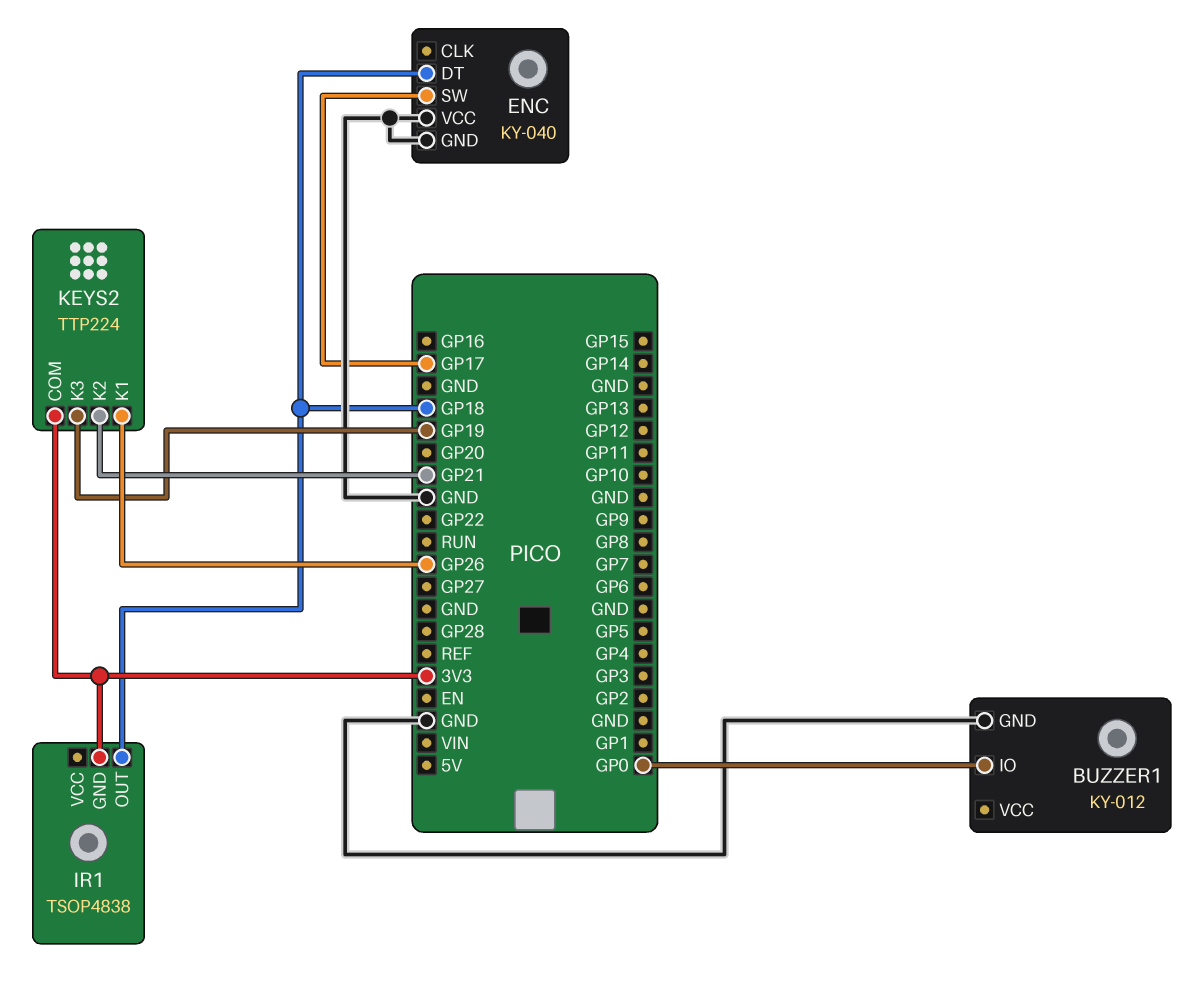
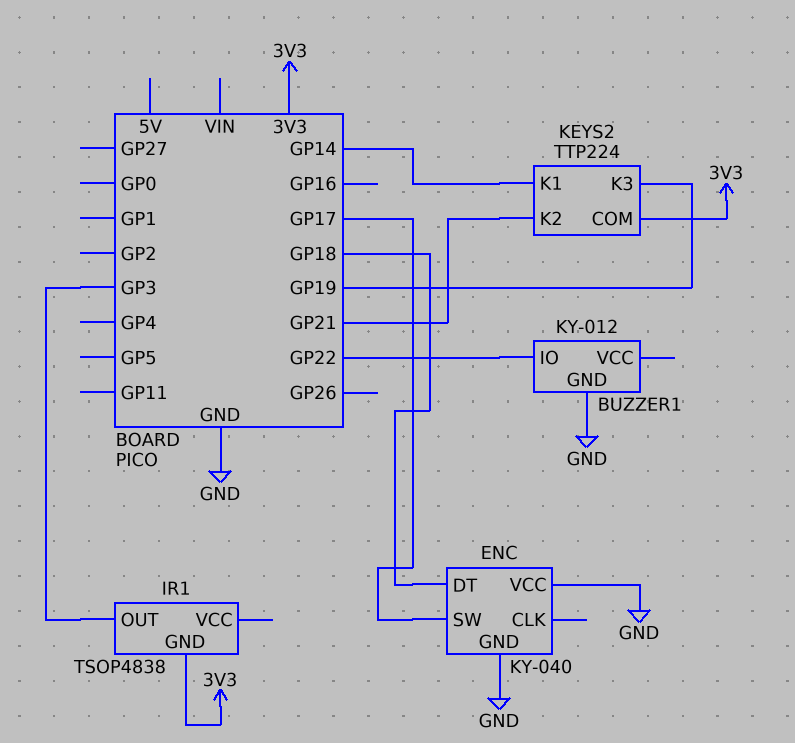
BUZZER1 pin IO: GP0 -> GP22
IR1 pin OUT: GP18 -> GP3
KEYS2 pin K1: GP26 -> GP14

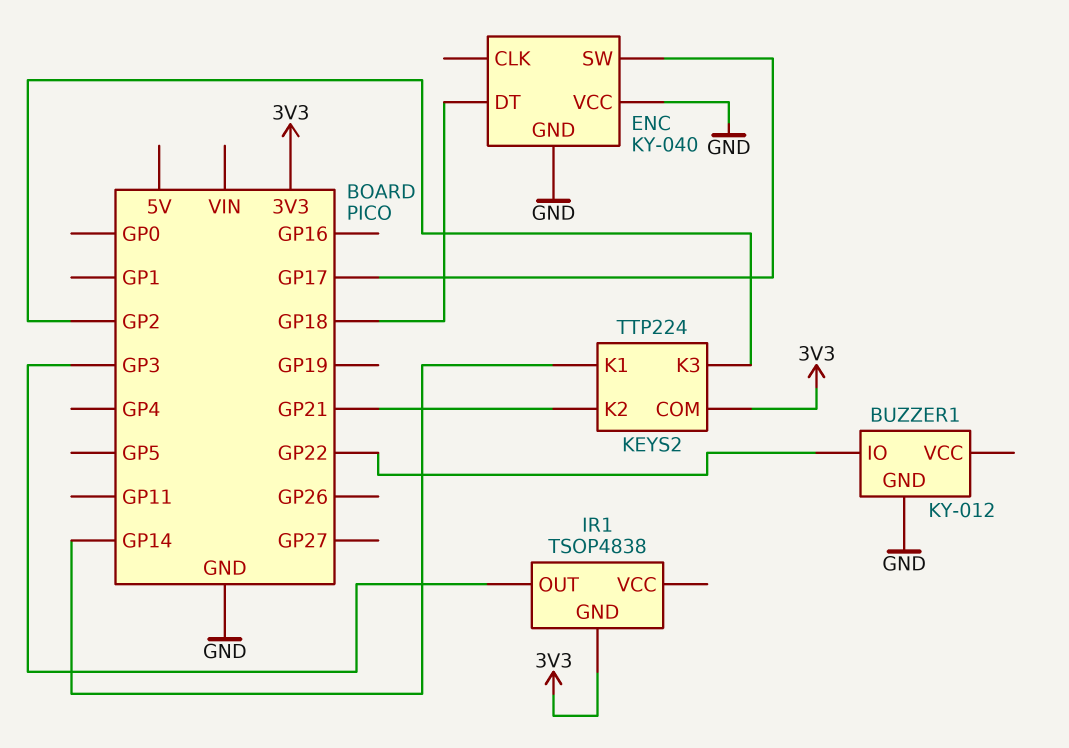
KEYS2 pin K3: GP19 -> GP2

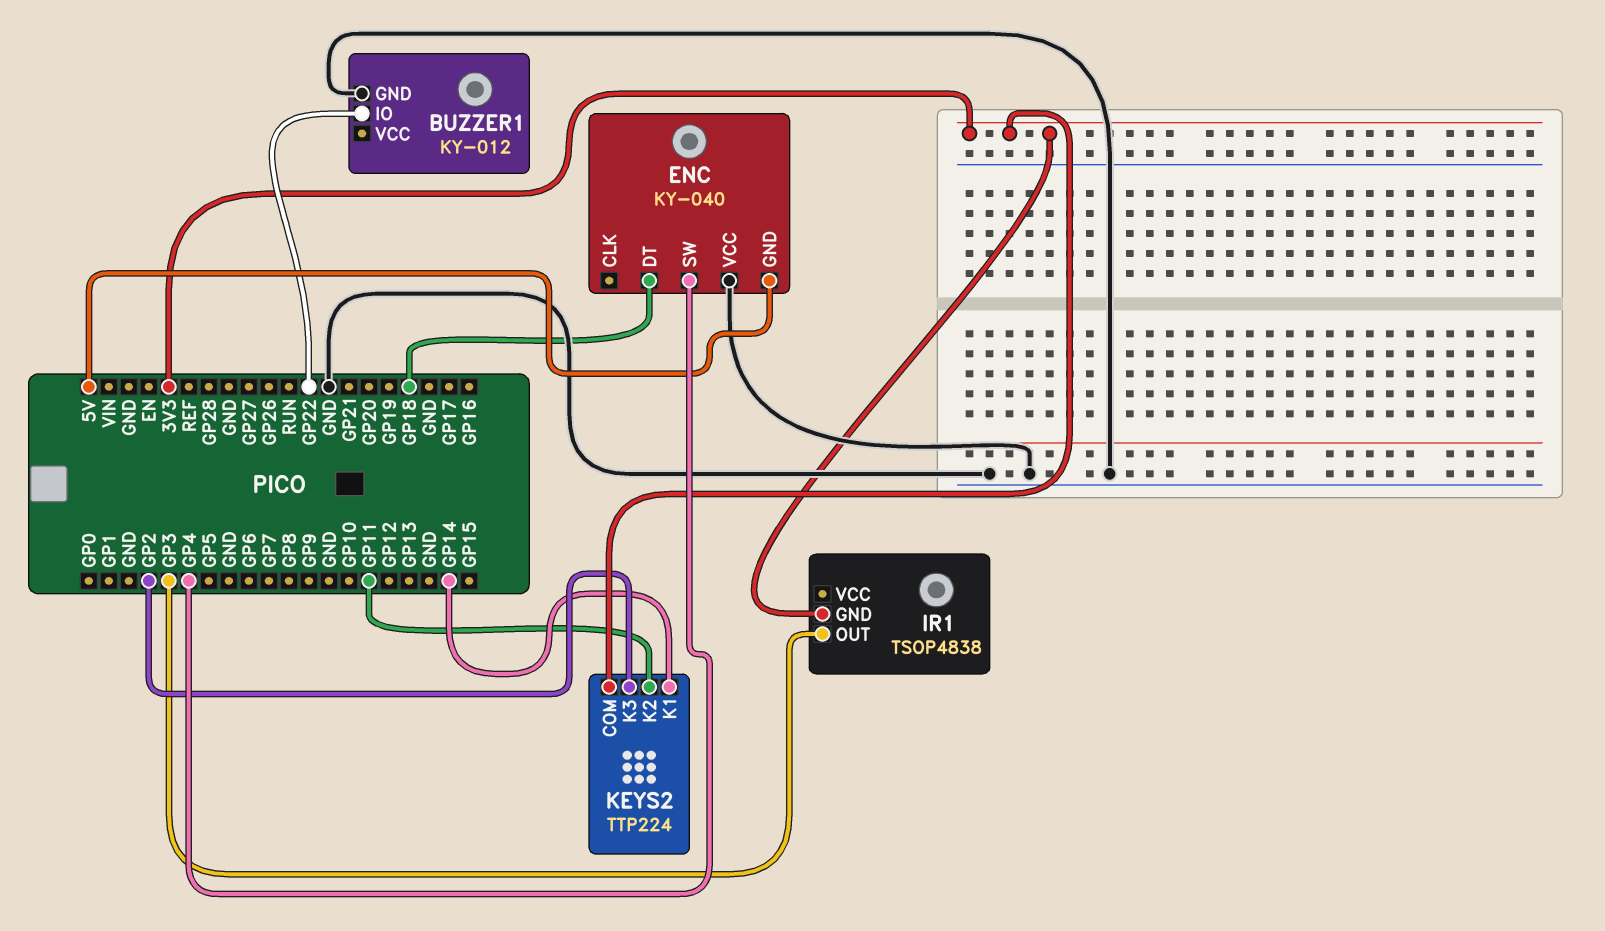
ENC pin GND: GND -> 5V
ENC pin SW: GP17 -> GP4
KEYS2 pin K2: GP21 -> GP11

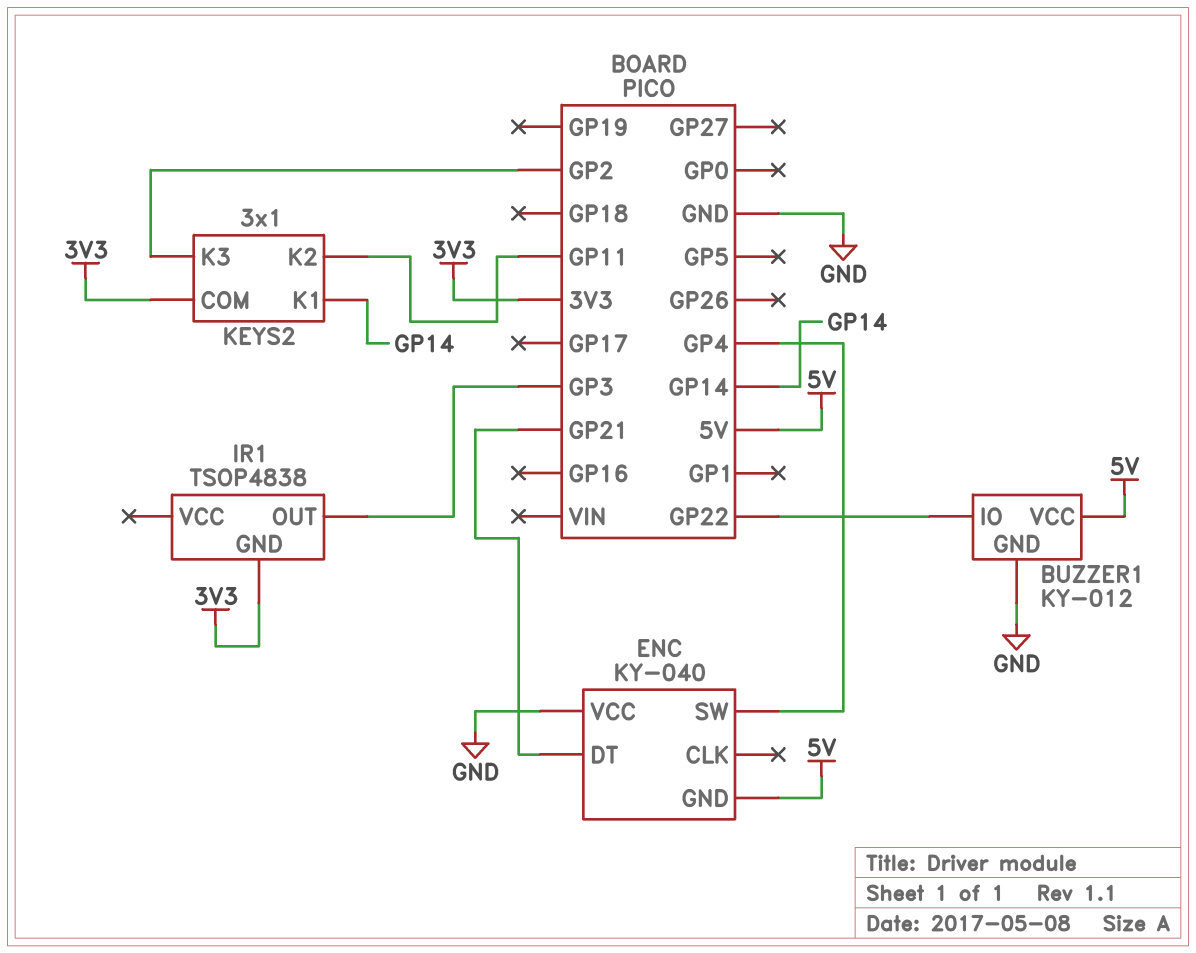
BUZZER1 pin VCC: none -> 5V
ENC pin DT: GP18 -> GP21
KEYS2: TTP224 -> 3x1

